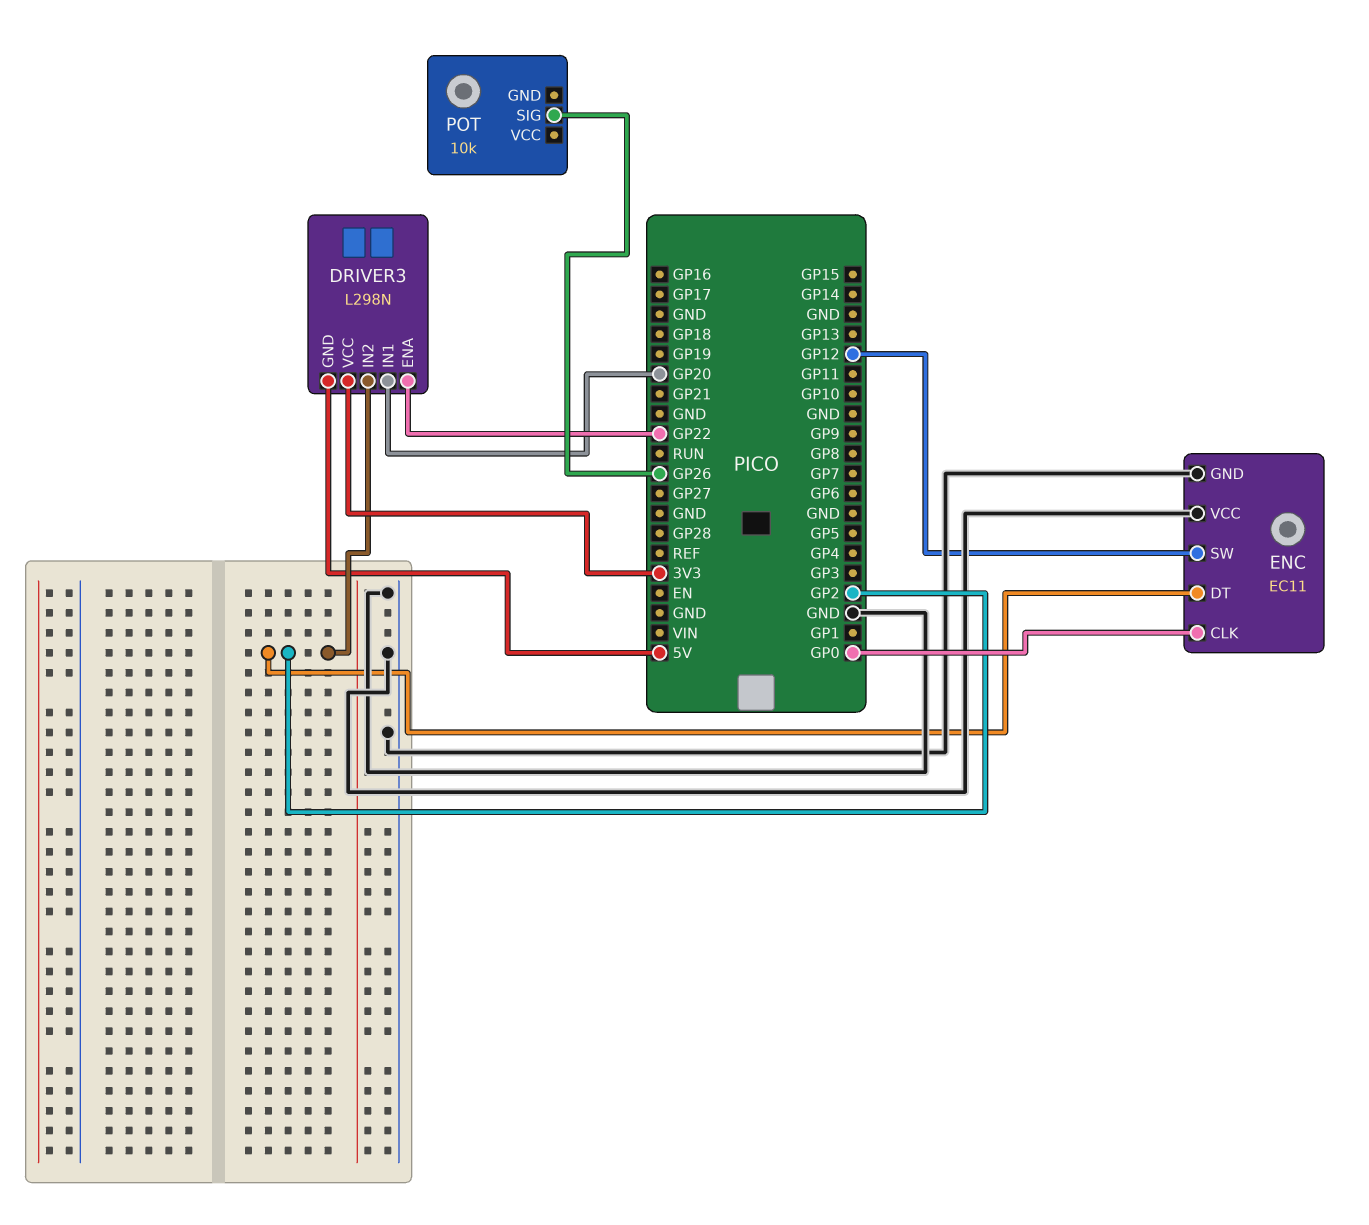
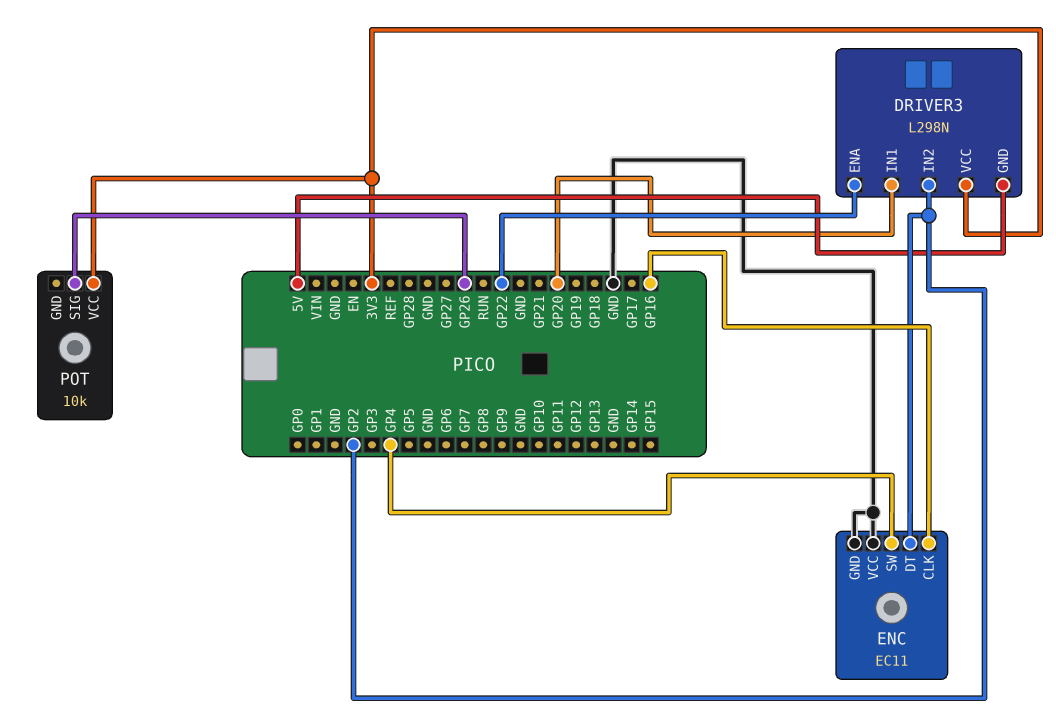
ENC pin CLK: GP0 -> GP16
ENC pin SW: GP12 -> GP4
POT pin VCC: none -> 3V3

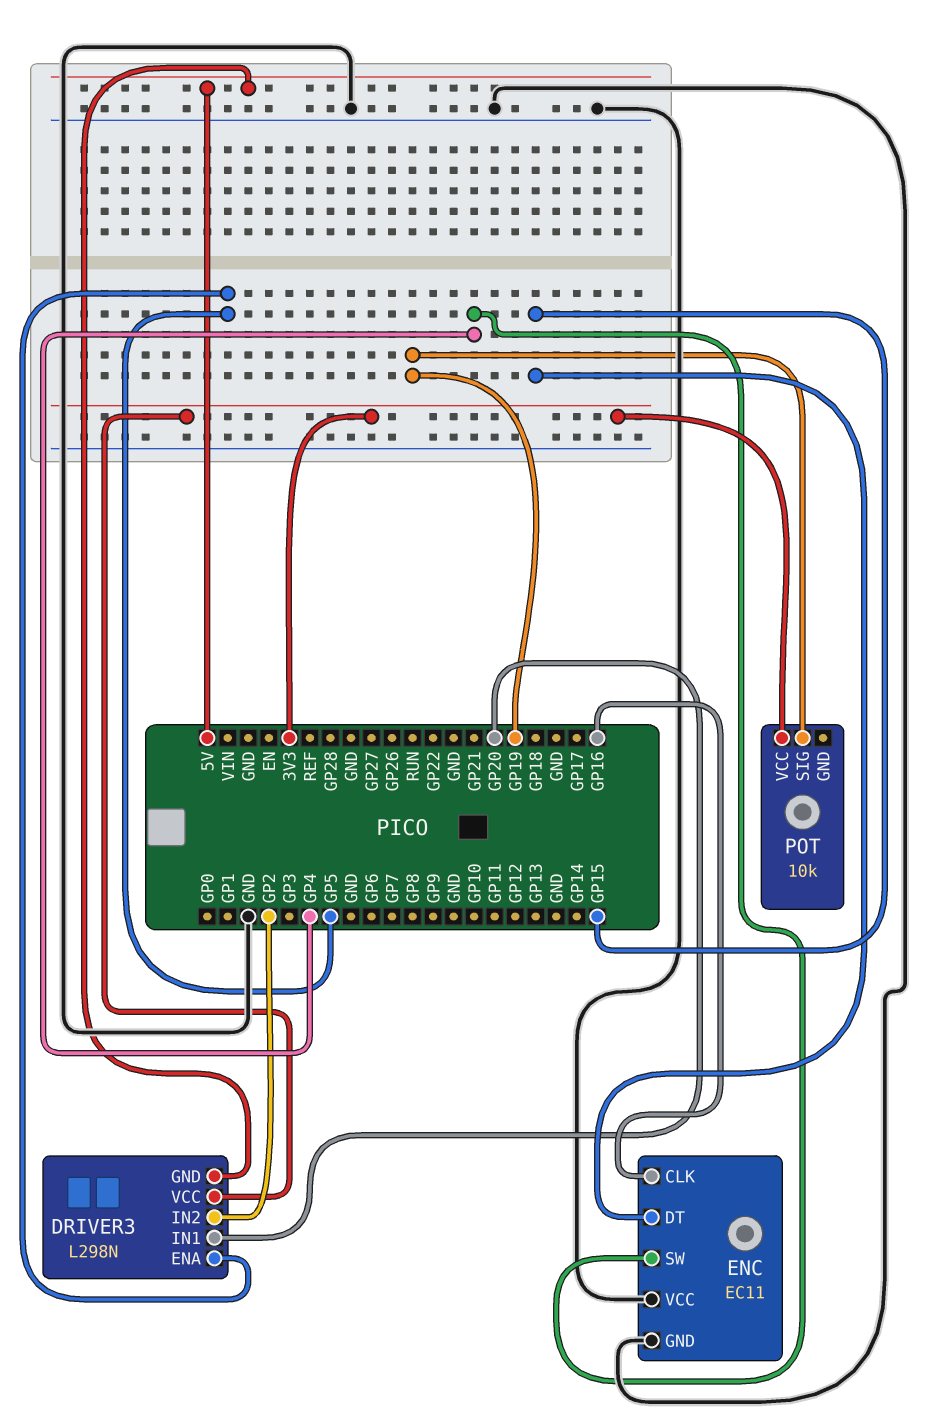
DRIVER3 pin ENA: GP22 -> GP5
ENC pin DT: GP2 -> GP15
POT pin SIG: GP26 -> GP19

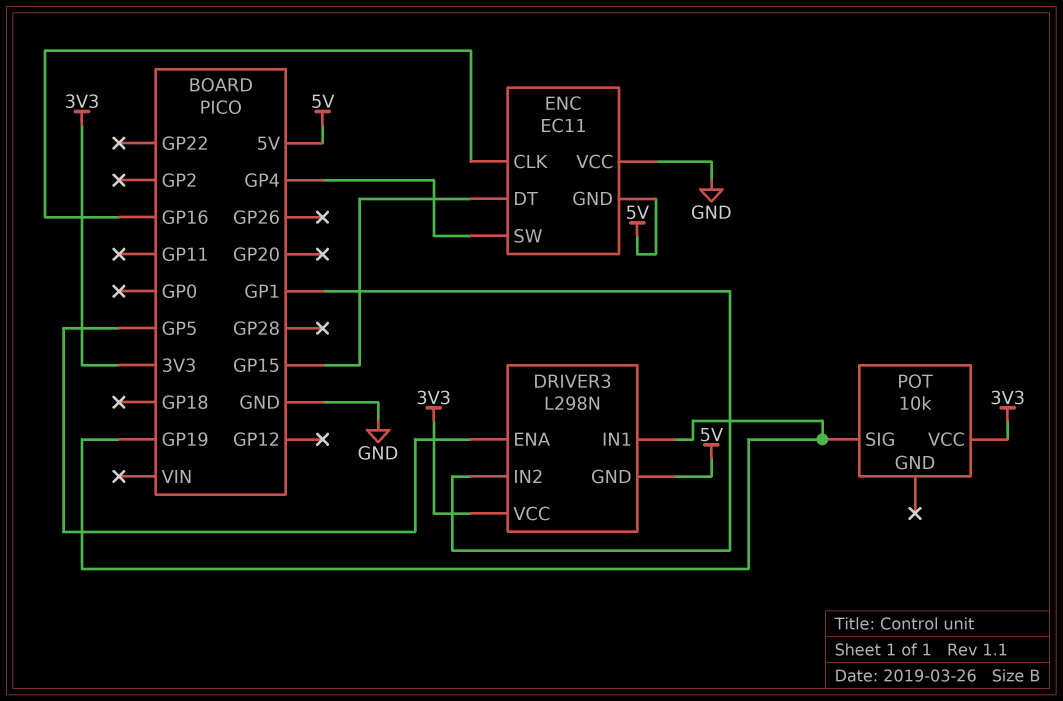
DRIVER3 pin IN1: GP20 -> GP19
DRIVER3 pin IN2: GP2 -> GP1
ENC pin GND: GND -> 5V

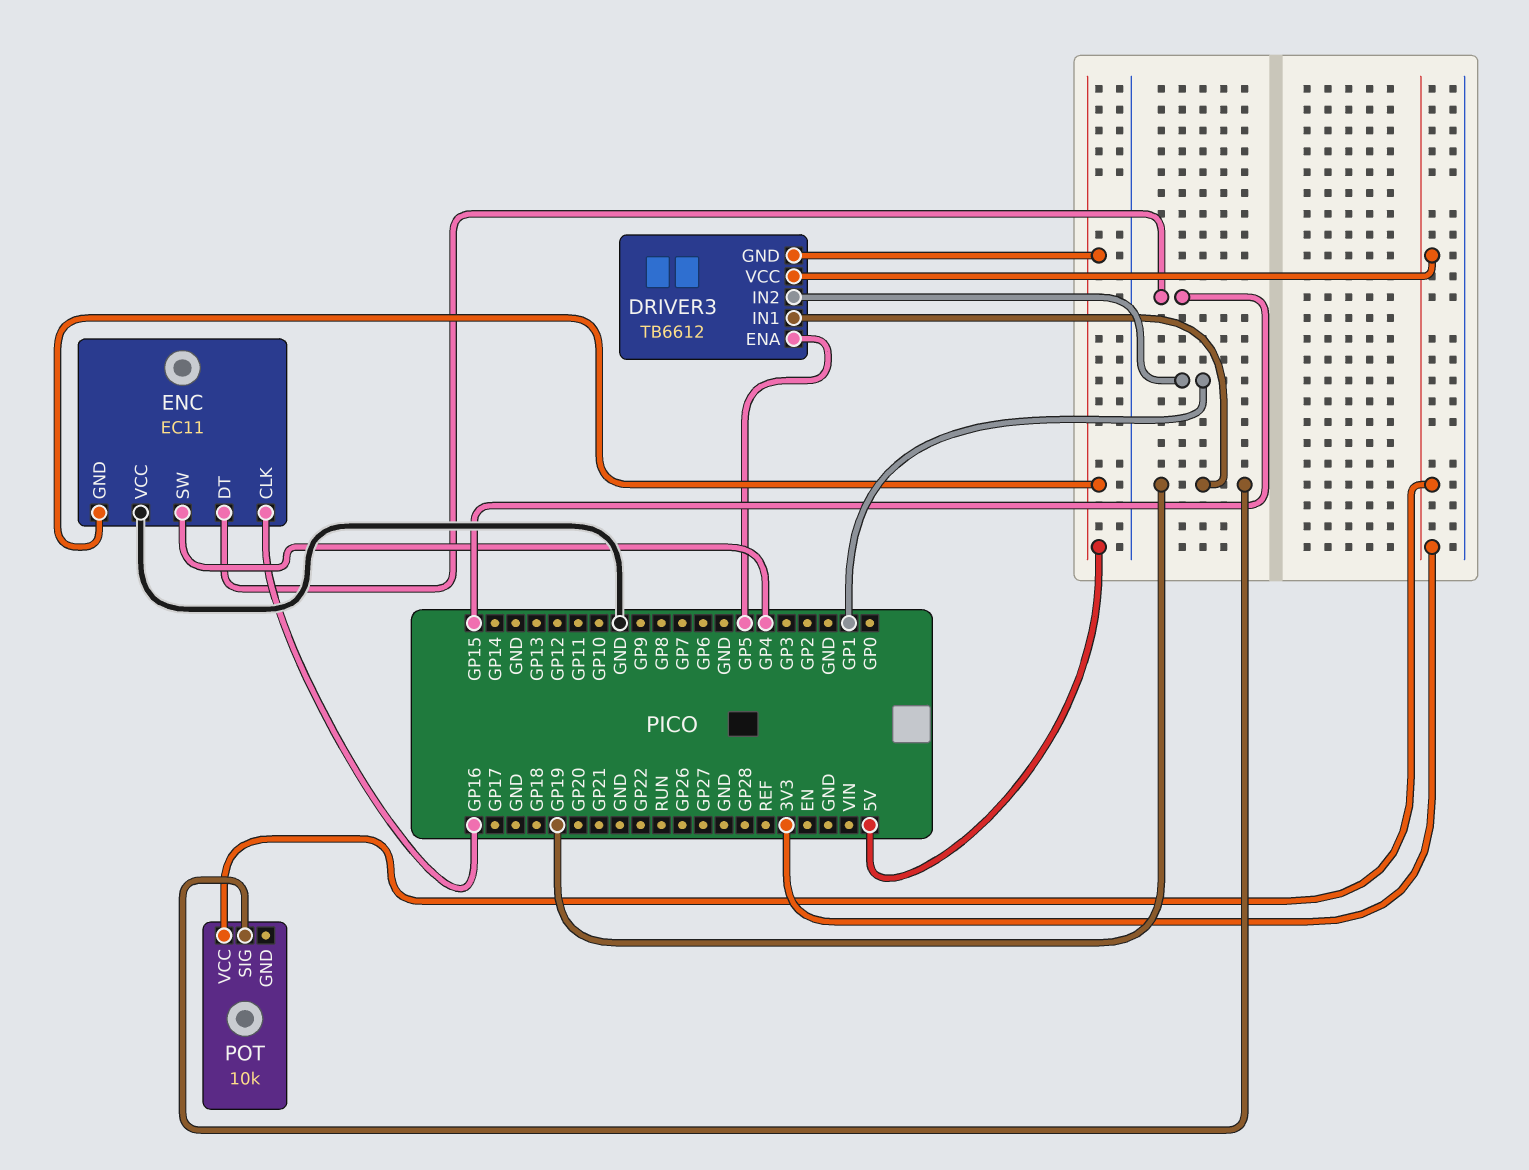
DRIVER3: L298N -> TB6612

